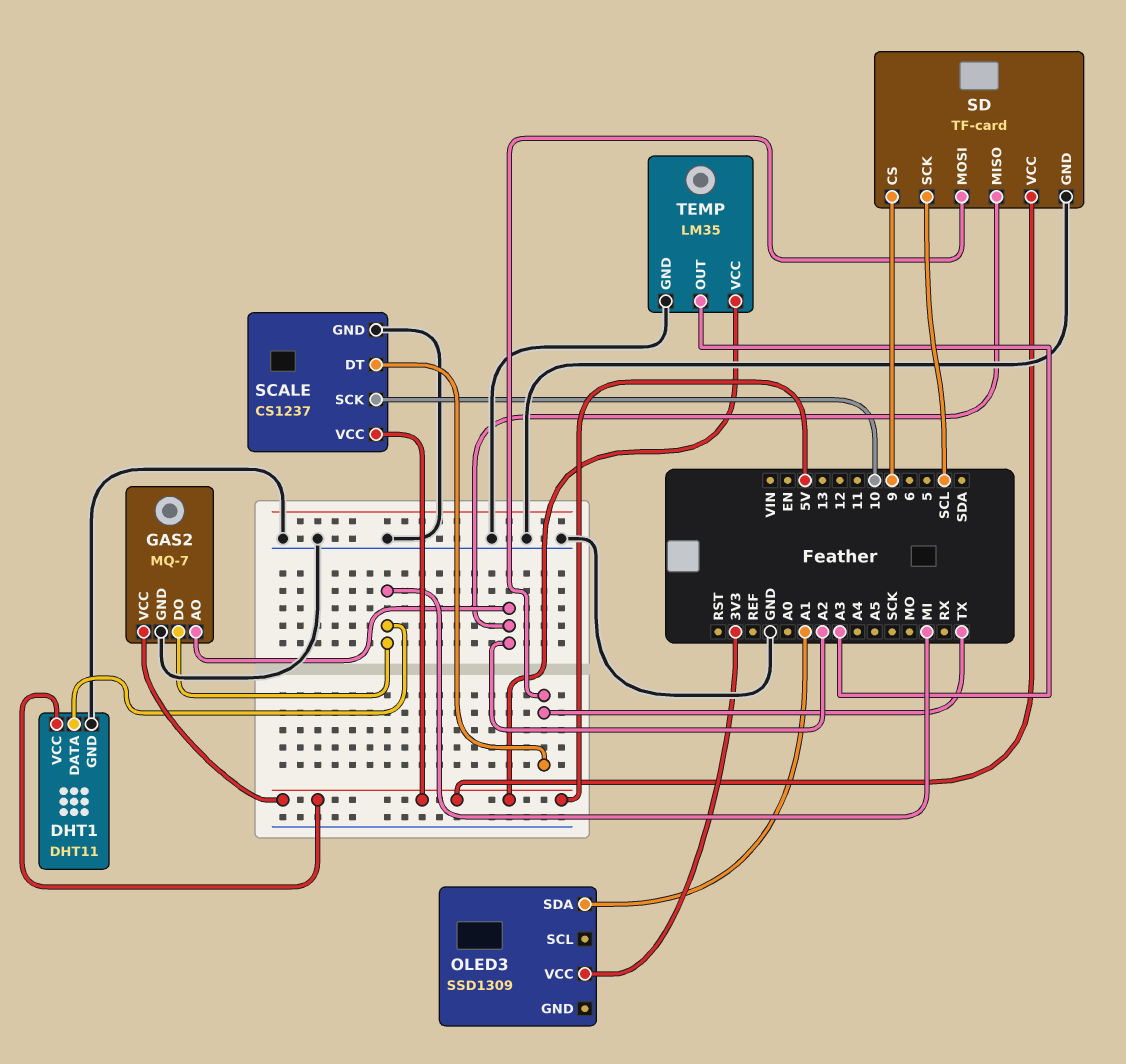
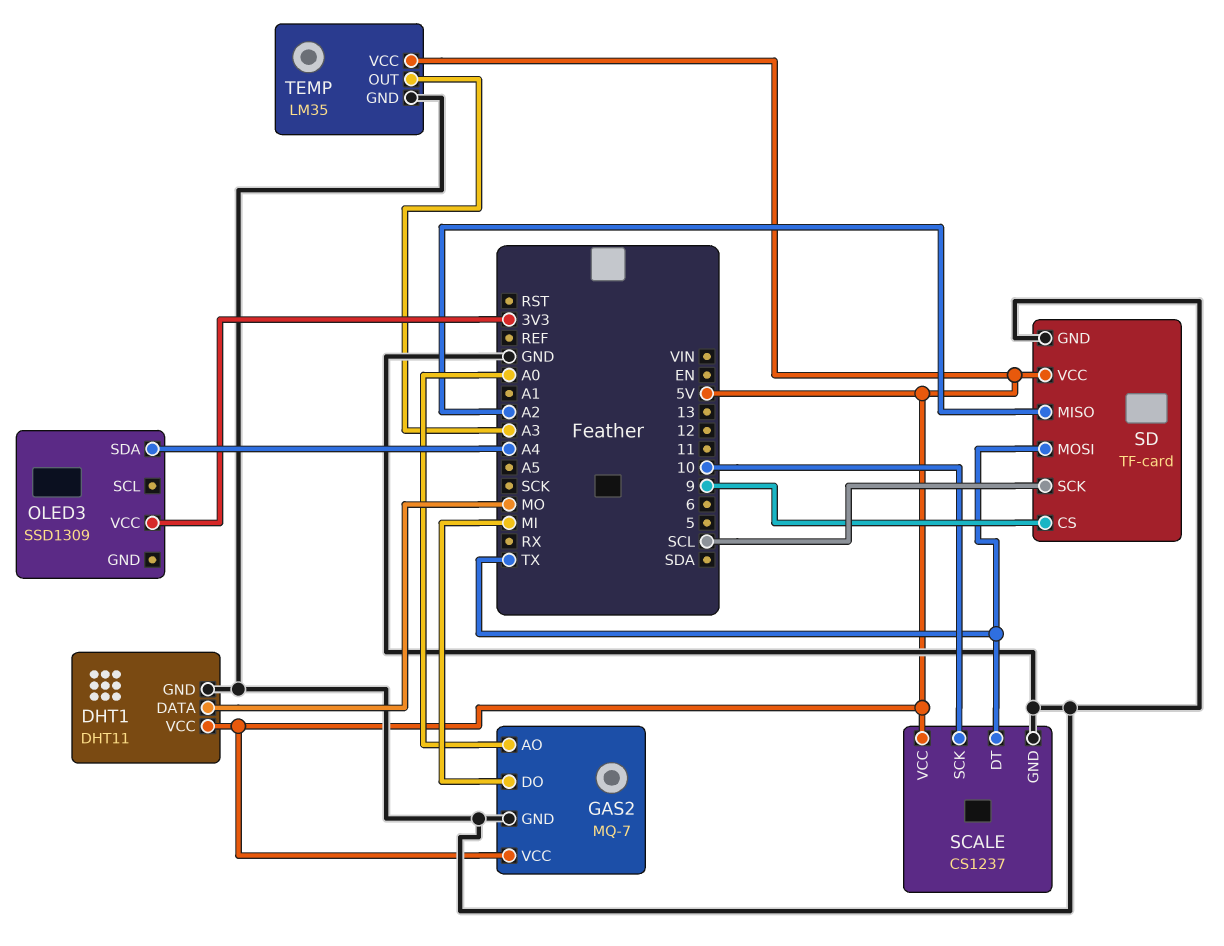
DHT1 pin DATA: MI -> MO
GAS2 pin AO: A2 -> A0
OLED3 pin SDA: A1 -> A4

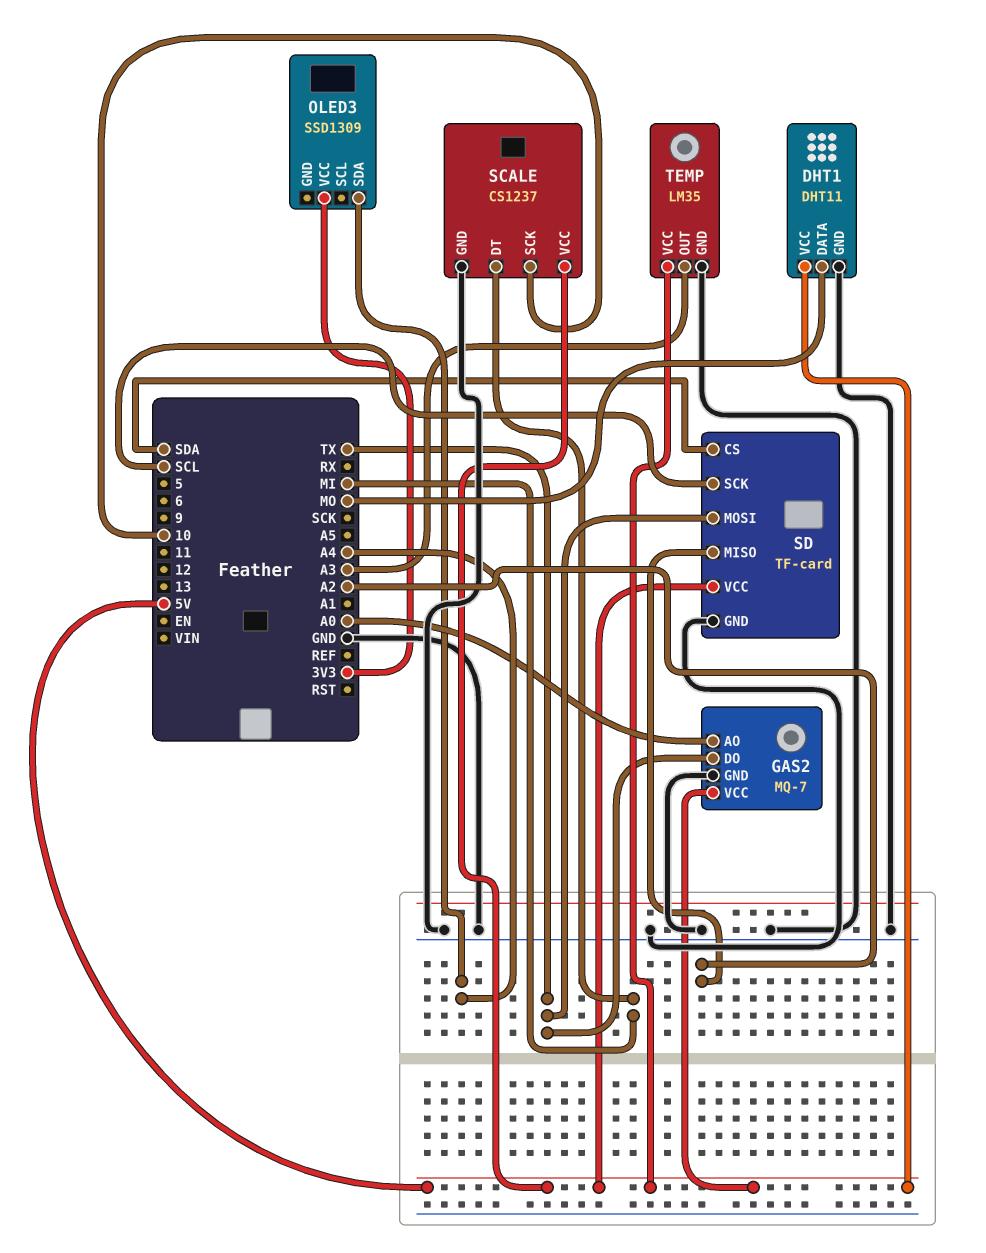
GAS2 pin DO: MI -> TX
SCALE pin DT: TX -> MI
SD pin CS: 9 -> SDA

